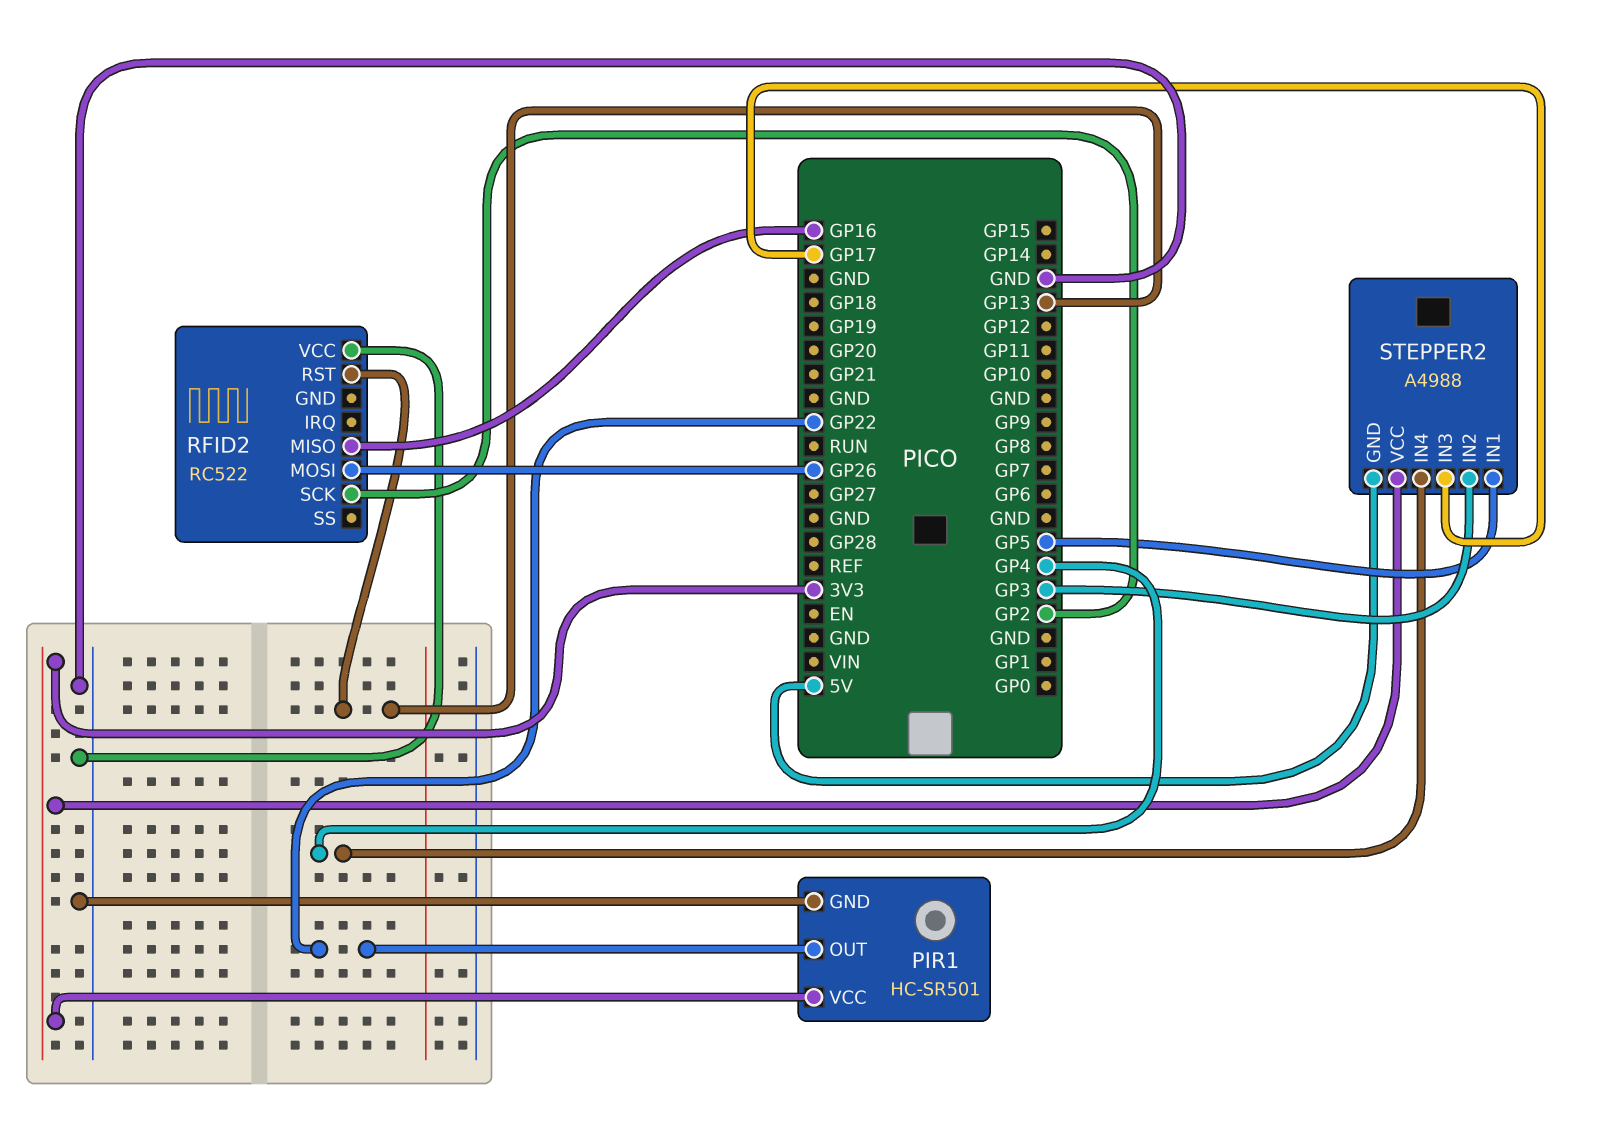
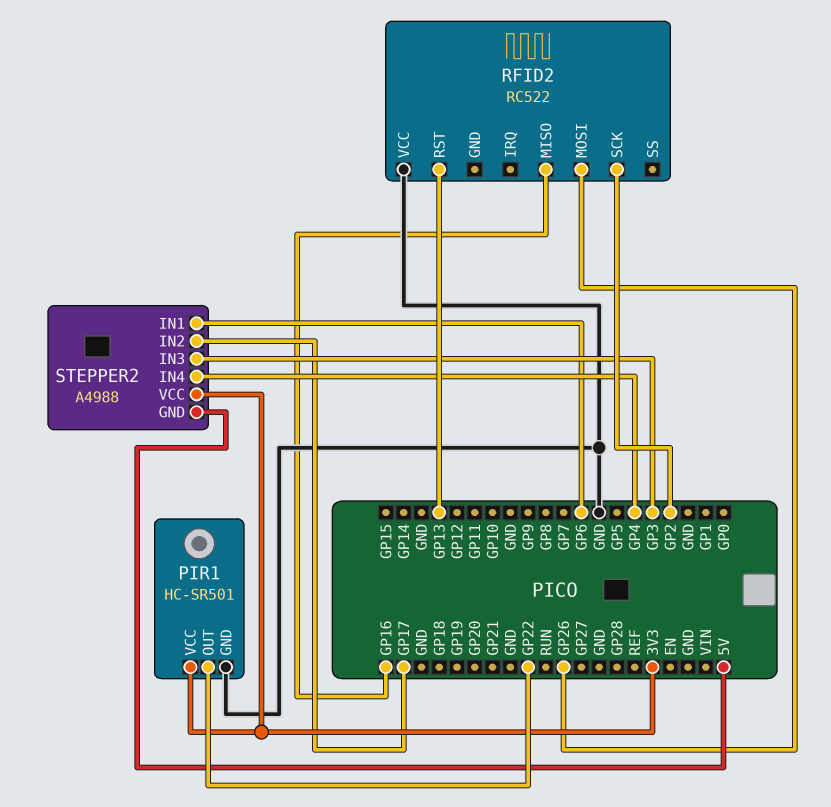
STEPPER2 pin IN1: GP5 -> GP6
STEPPER2 pin IN2: GP3 -> GP17
STEPPER2 pin IN3: GP17 -> GP3

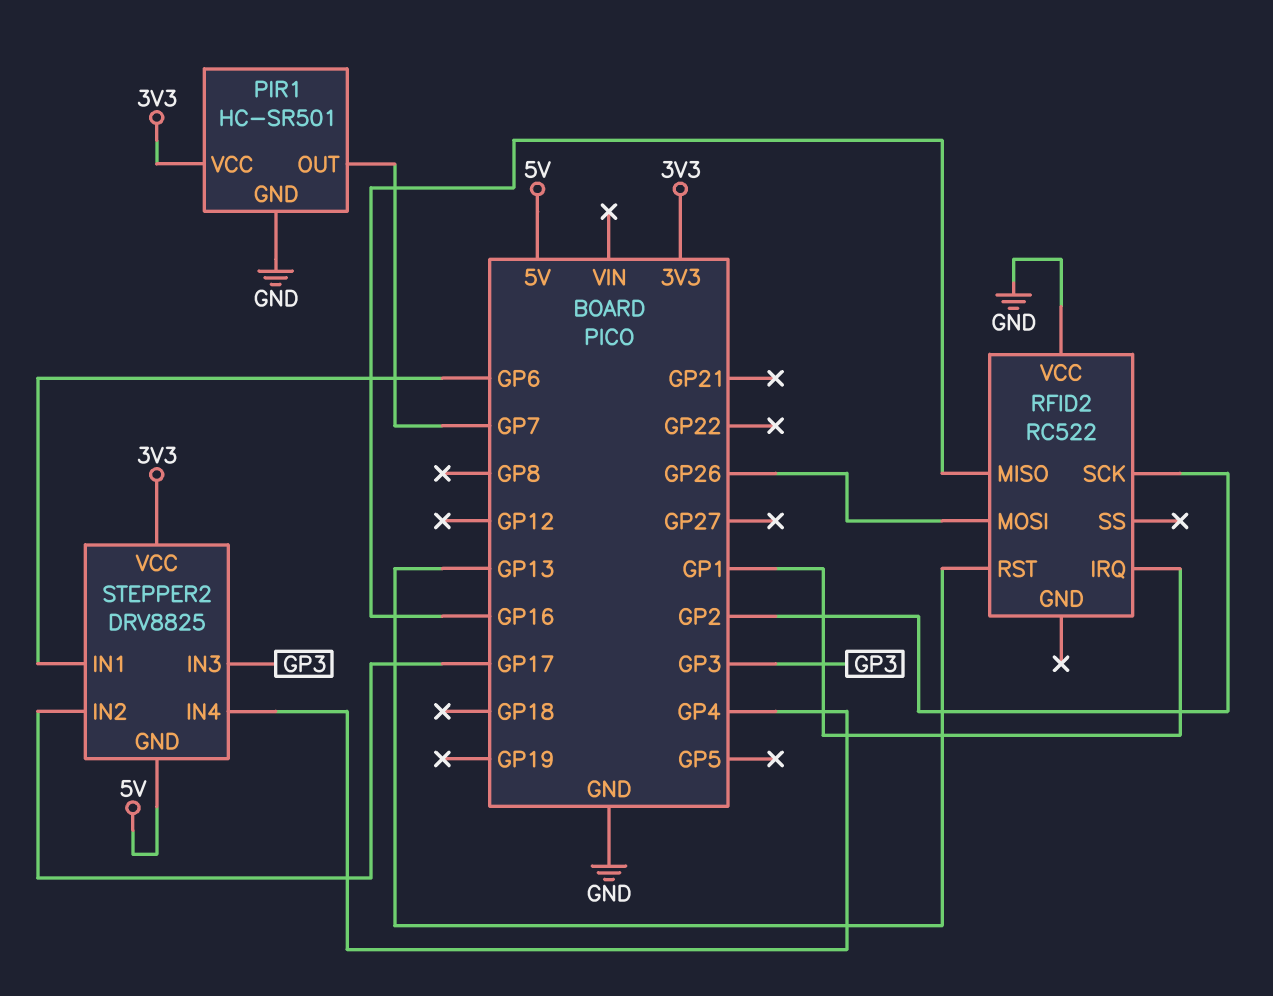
PIR1 pin OUT: GP22 -> GP7
RFID2 pin IRQ: none -> GP1
STEPPER2: A4988 -> DRV8825

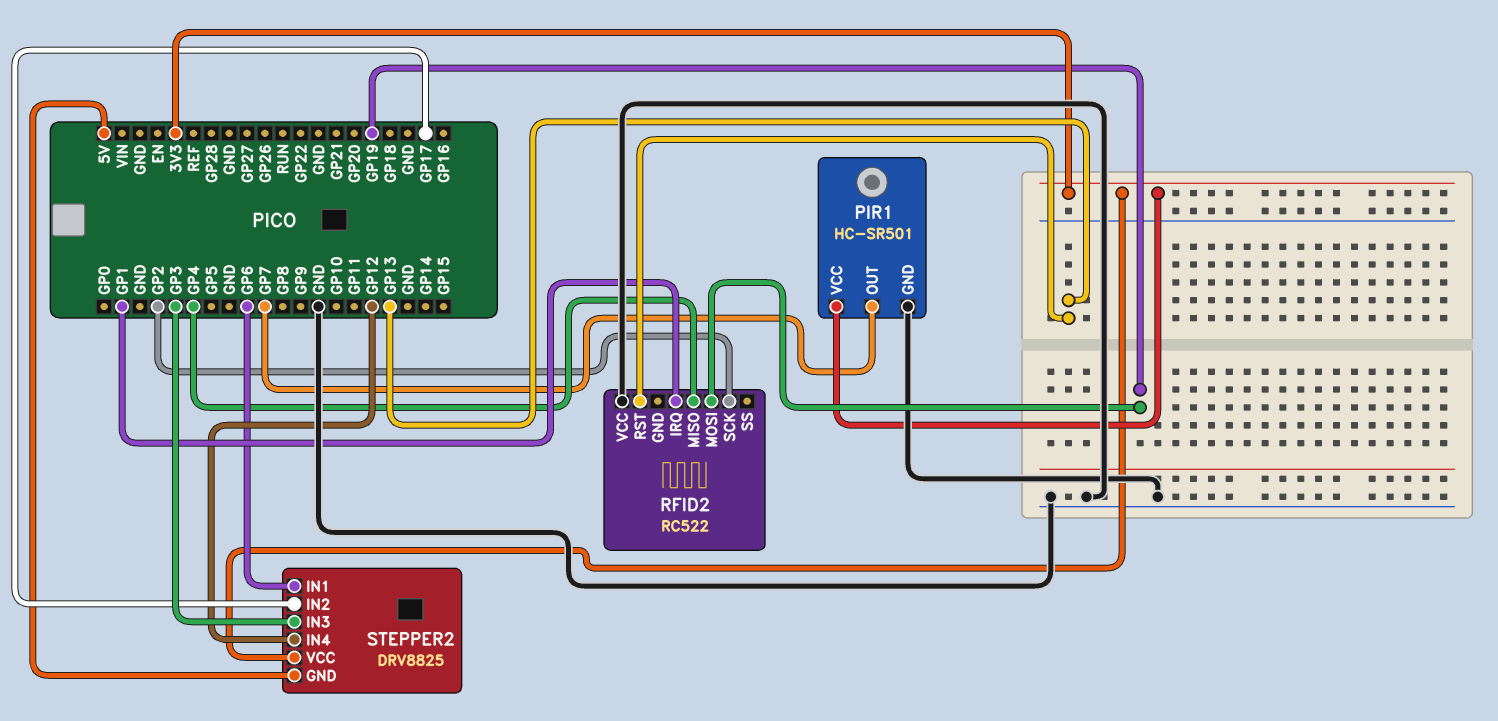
RFID2 pin MISO: GP16 -> GP4
RFID2 pin MOSI: GP26 -> GP19
STEPPER2 pin IN4: GP4 -> GP12

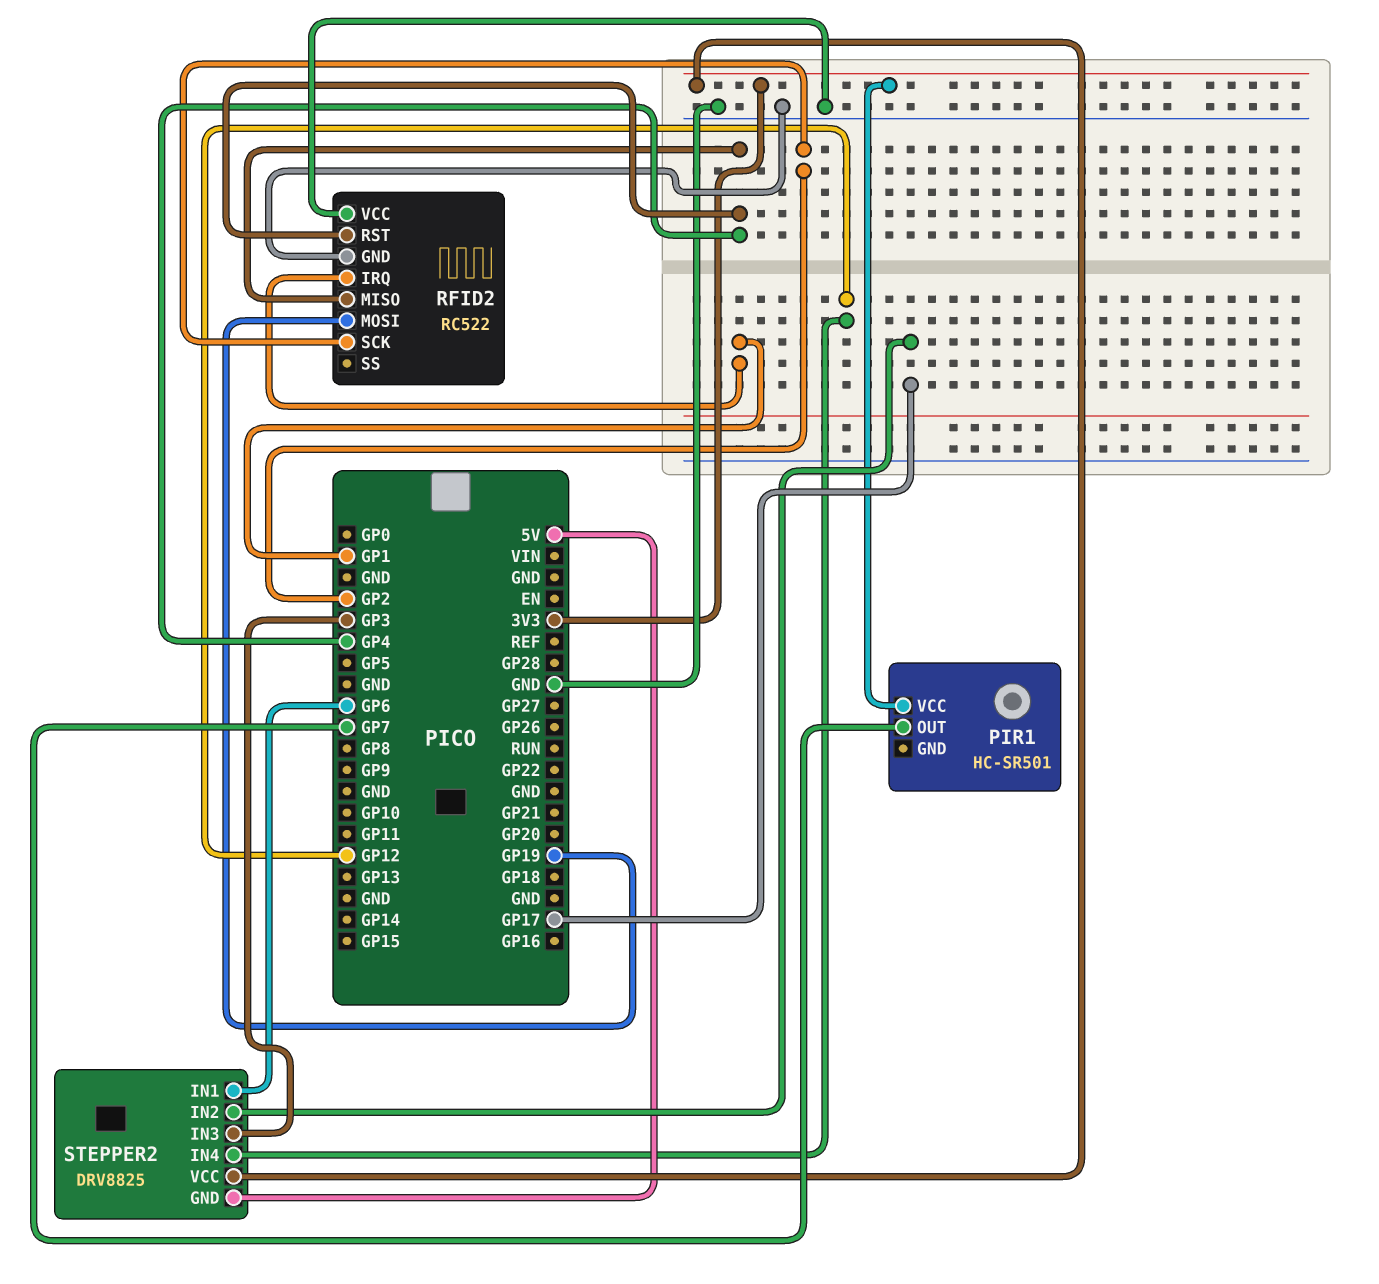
PIR1 pin GND: GND -> none
RFID2 pin GND: none -> GND
RFID2 pin RST: GP13 -> GP4

